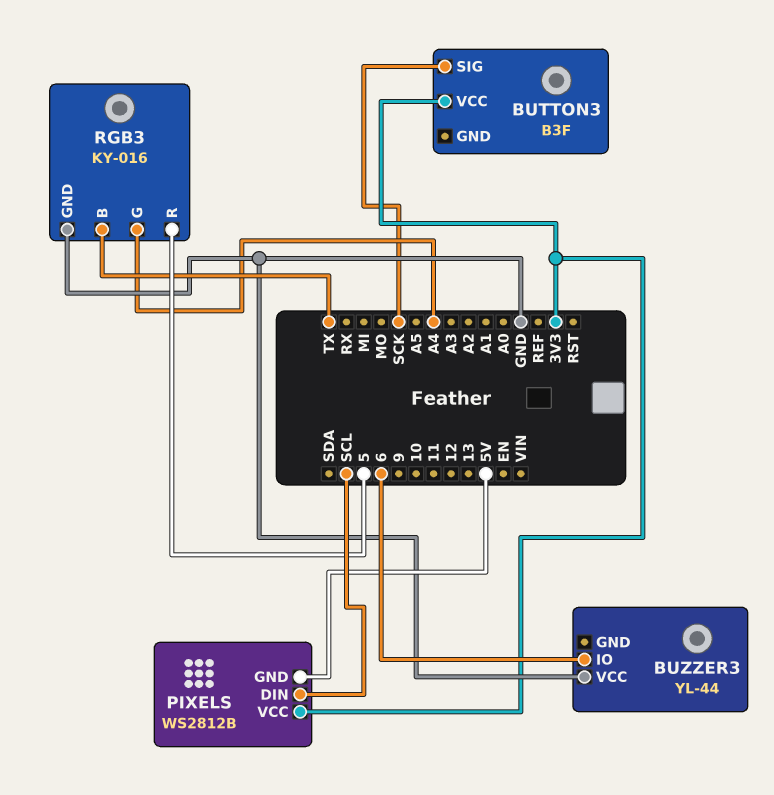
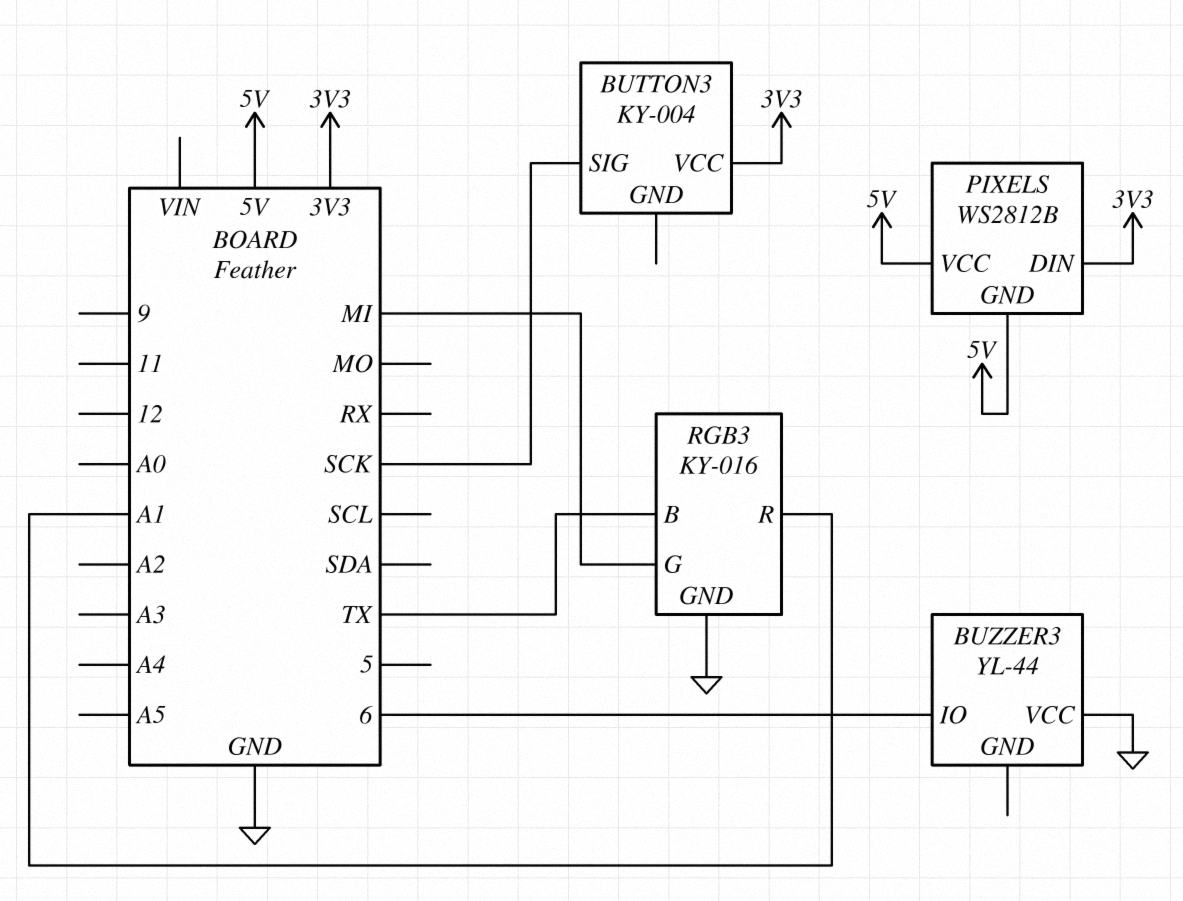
BUTTON3: B3F -> KY-004
PIXELS pin DIN: SCL -> 3V3
PIXELS pin VCC: 3V3 -> 5V
RGB3 pin G: A4 -> MI
RGB3 pin R: 5 -> A1

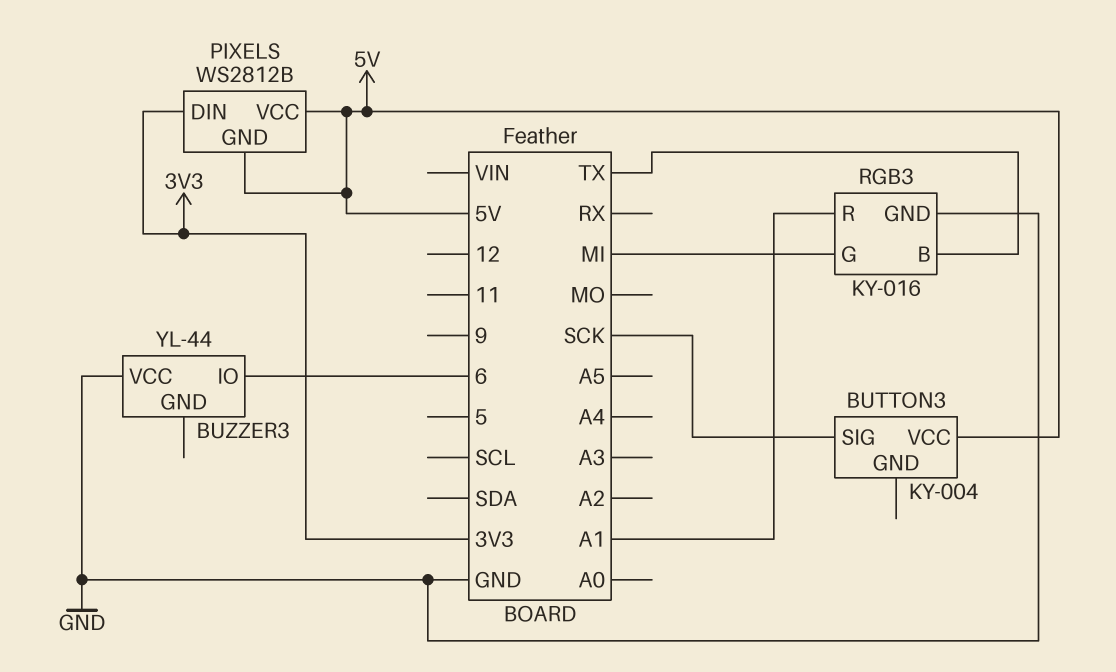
BUTTON3 pin VCC: 3V3 -> 5V

